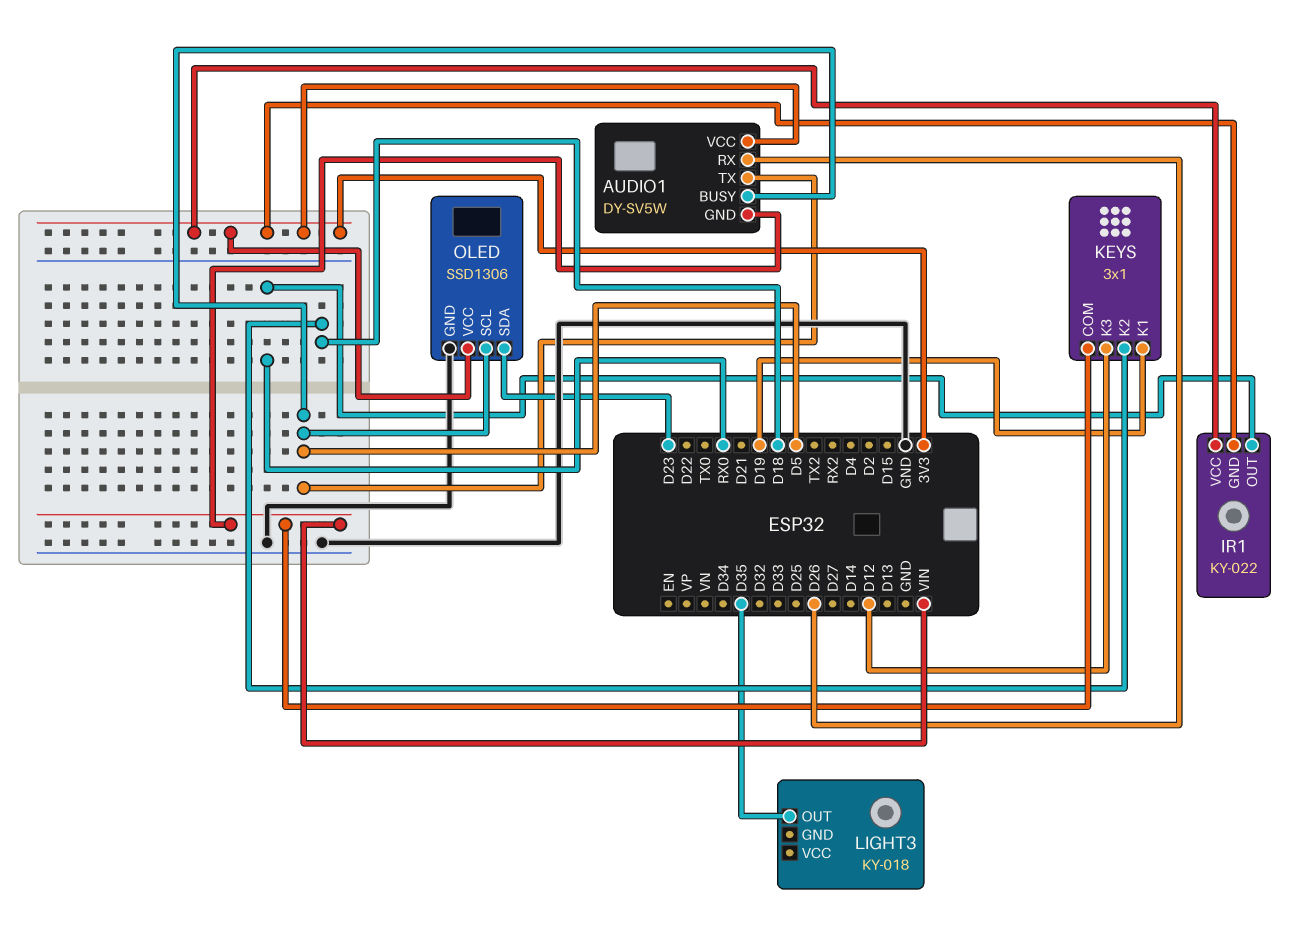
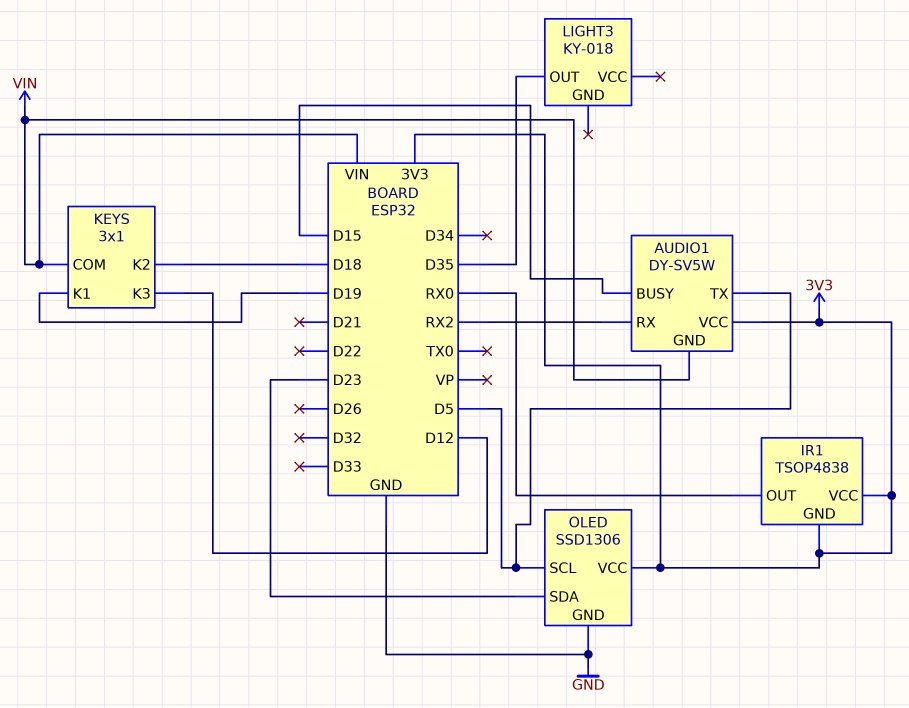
AUDIO1 pin BUSY: D5 -> D15
AUDIO1 pin RX: D26 -> RX2
IR1: KY-022 -> TSOP4838

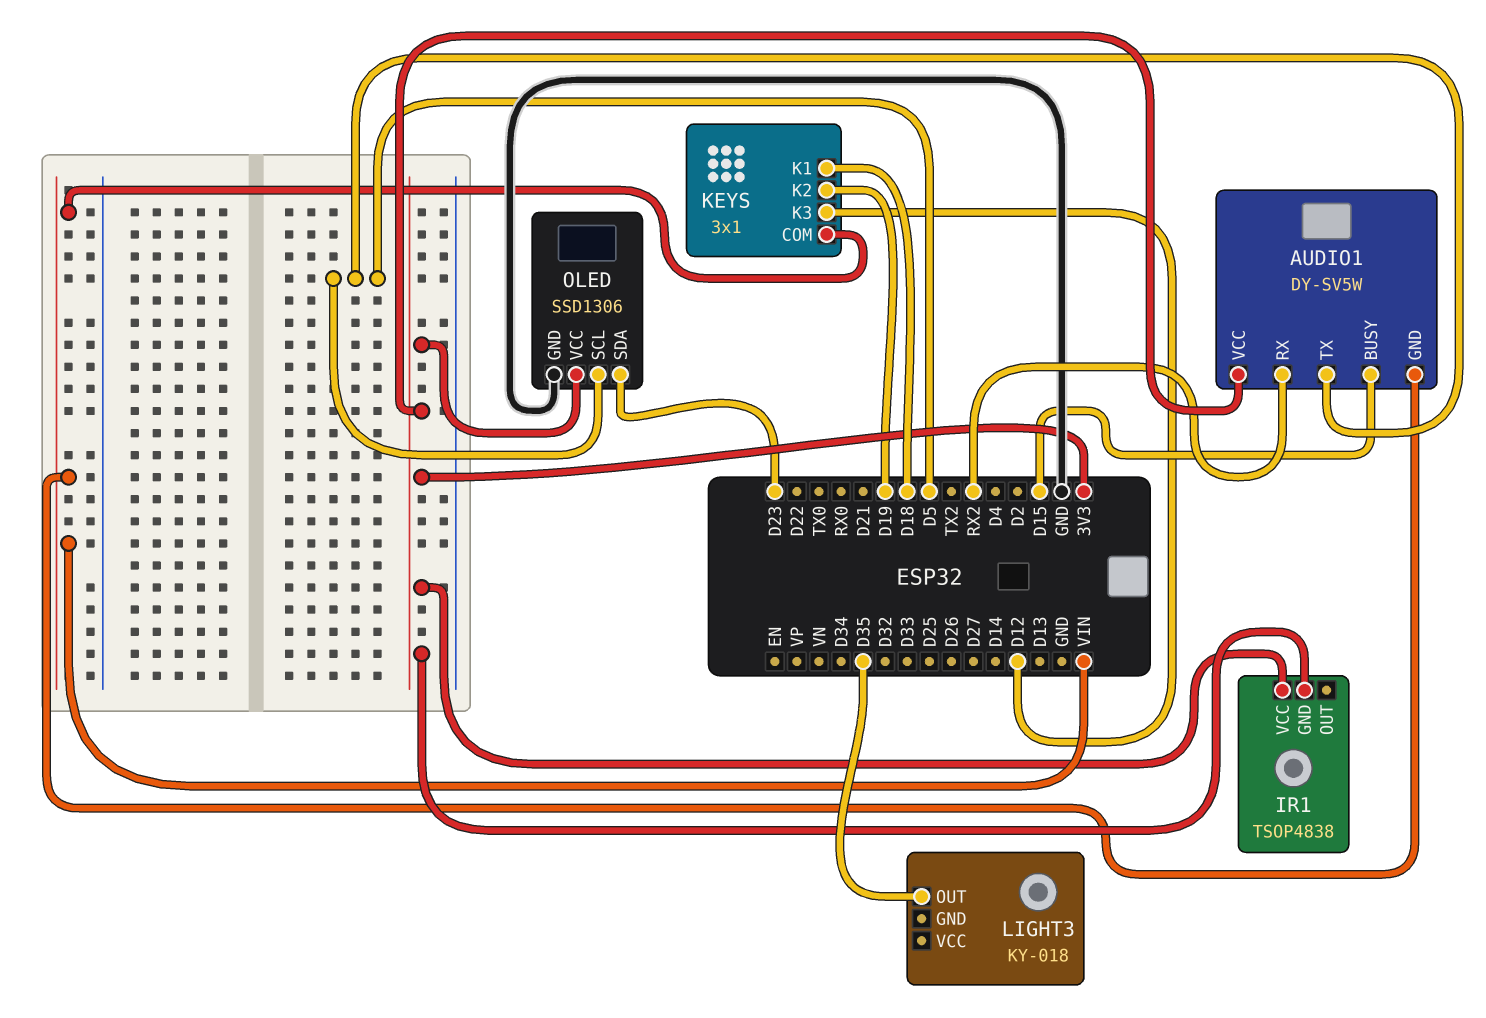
IR1 pin OUT: RX0 -> none
KEYS pin K1: D19 -> D18
KEYS pin K2: D18 -> D19

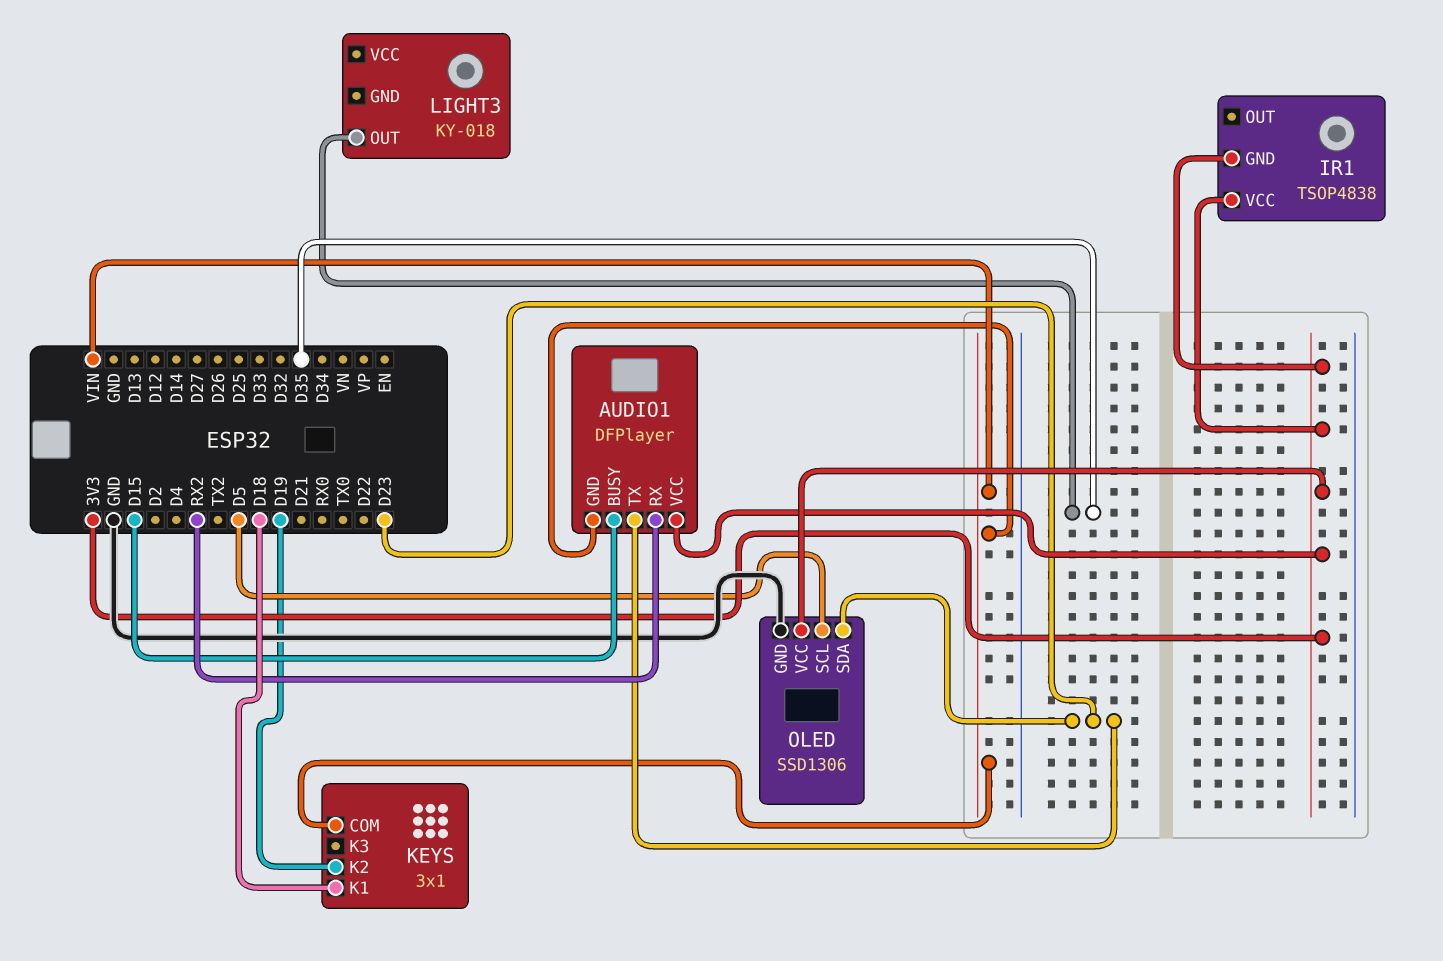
AUDIO1: DY-SV5W -> DFPlayer
AUDIO1 pin TX: D5 -> D23
KEYS pin K3: D12 -> none

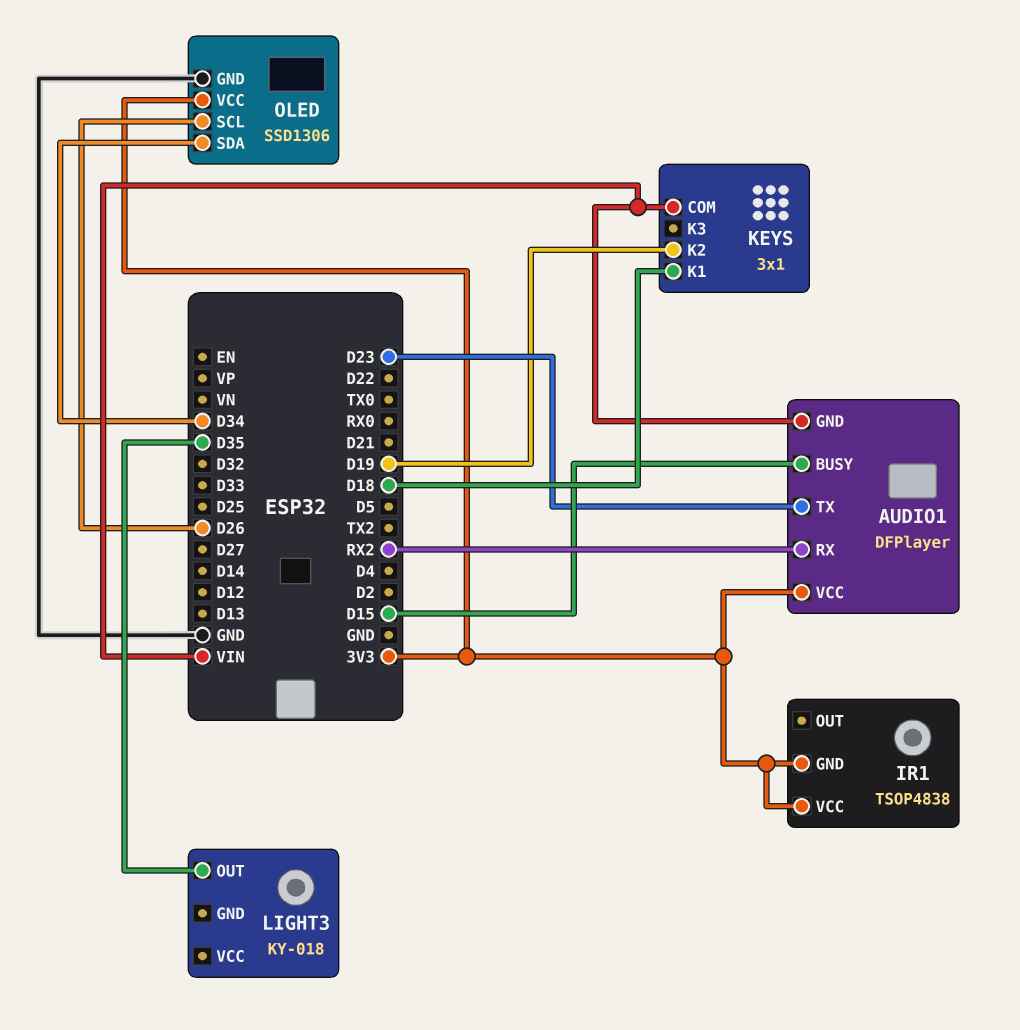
OLED pin SCL: D5 -> D26
OLED pin SDA: D23 -> D34

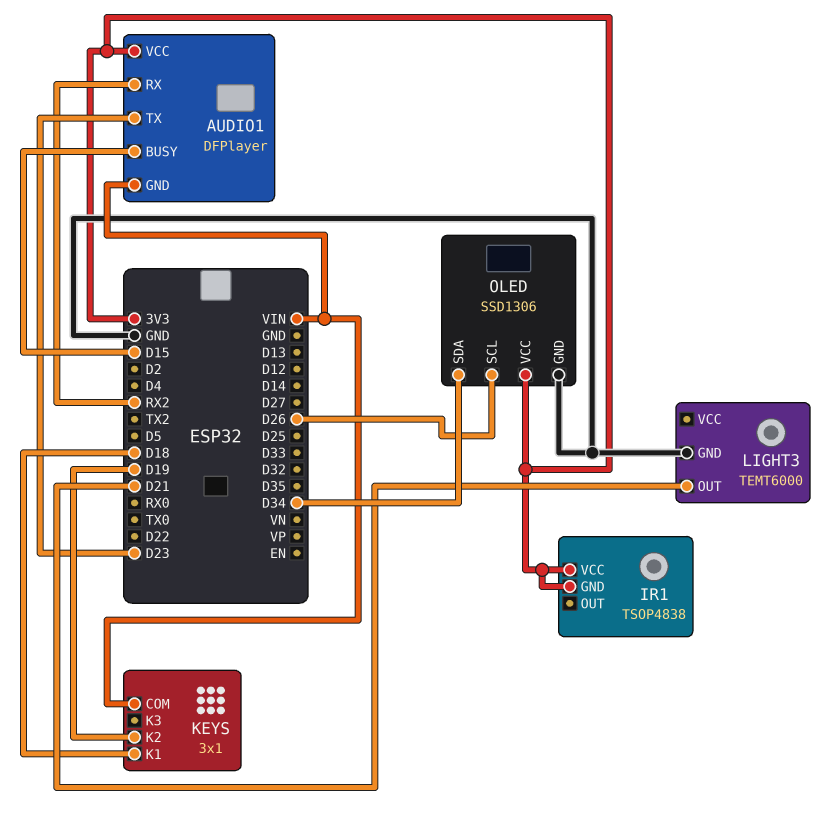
LIGHT3: KY-018 -> TEMT6000
LIGHT3 pin GND: none -> GND
LIGHT3 pin OUT: D35 -> D21

